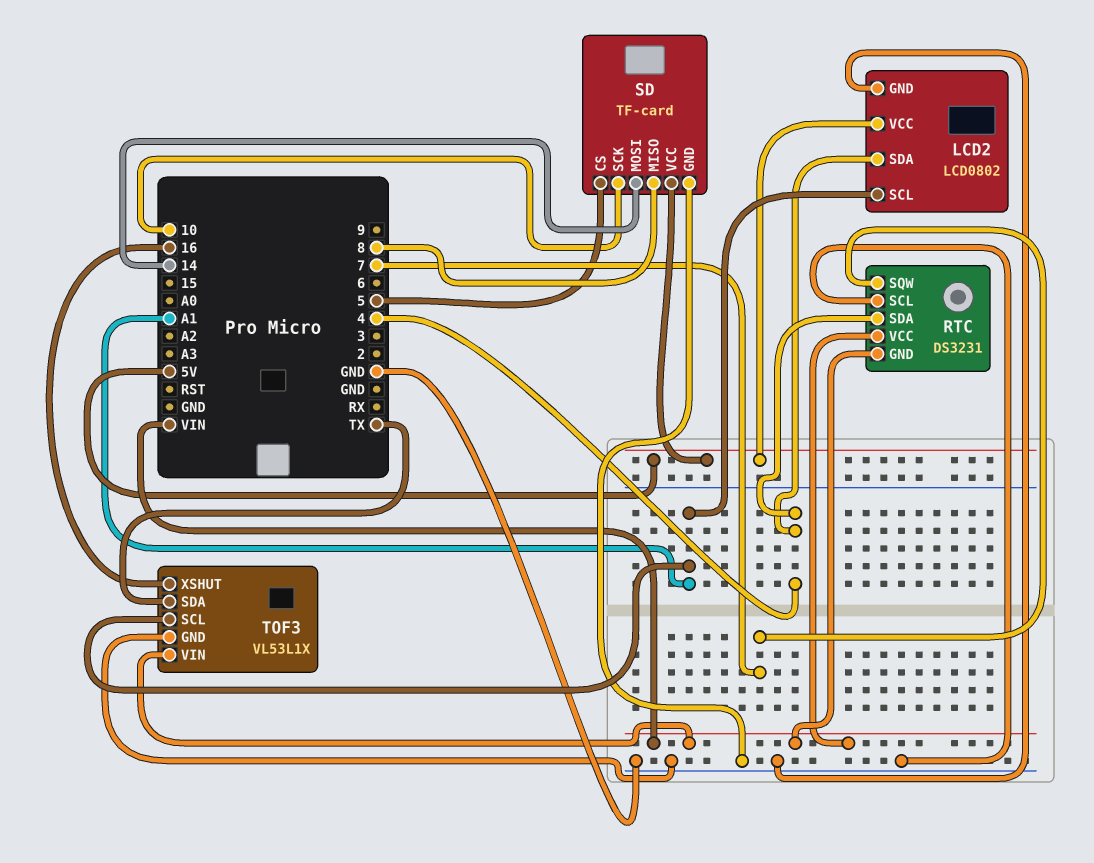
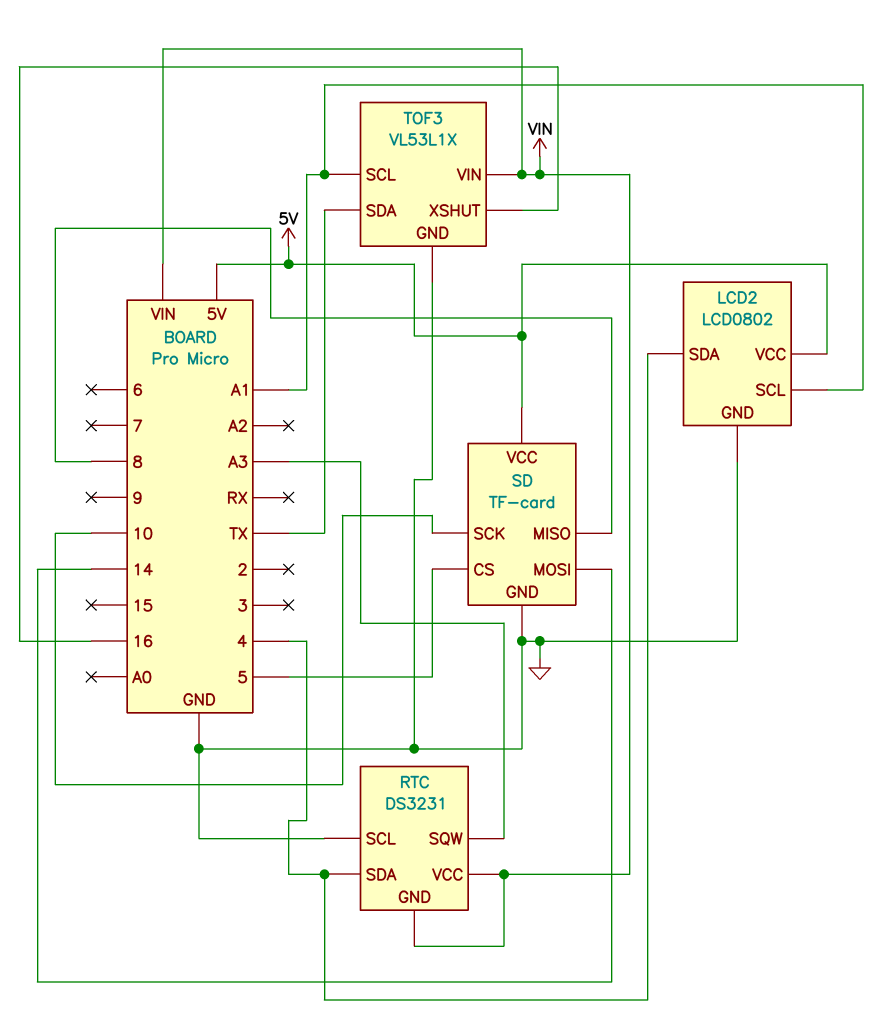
RTC pin SQW: 7 -> A3

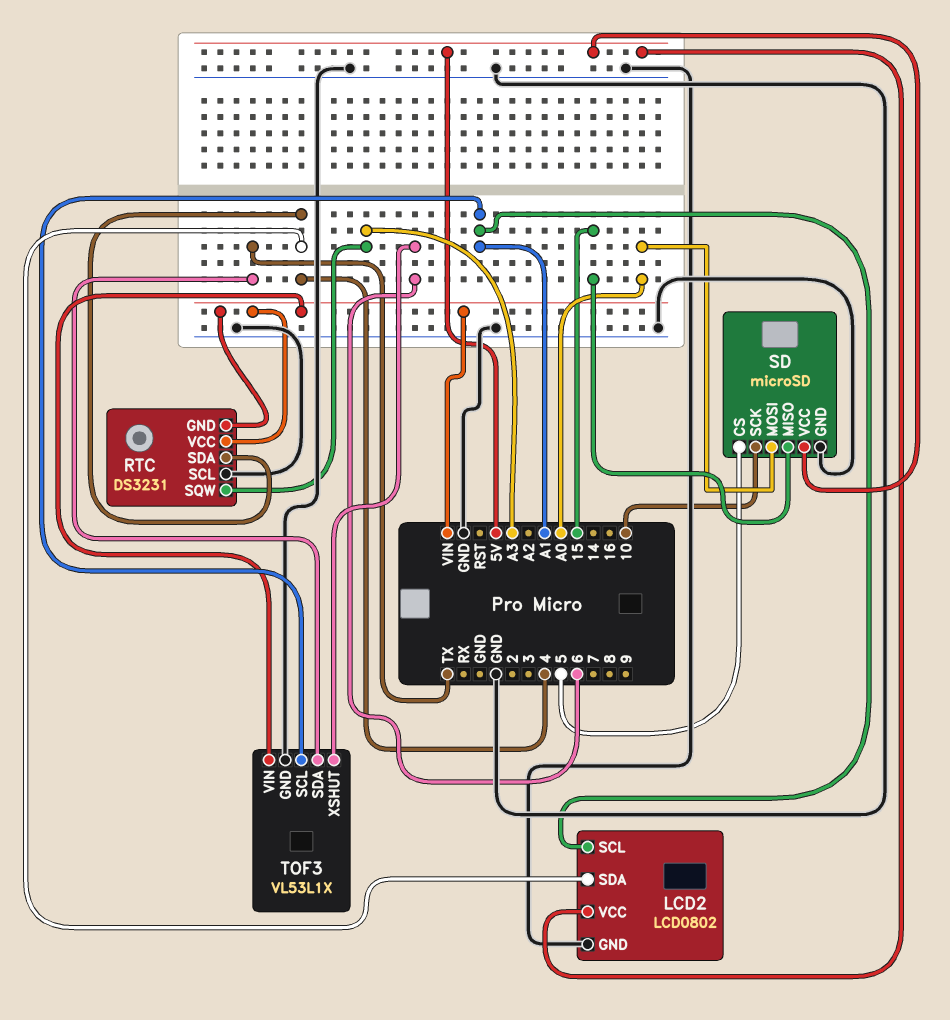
SD: TF-card -> microSD
SD pin MISO: 8 -> 15
SD pin MOSI: 14 -> A0
TOF3 pin XSHUT: 16 -> 6

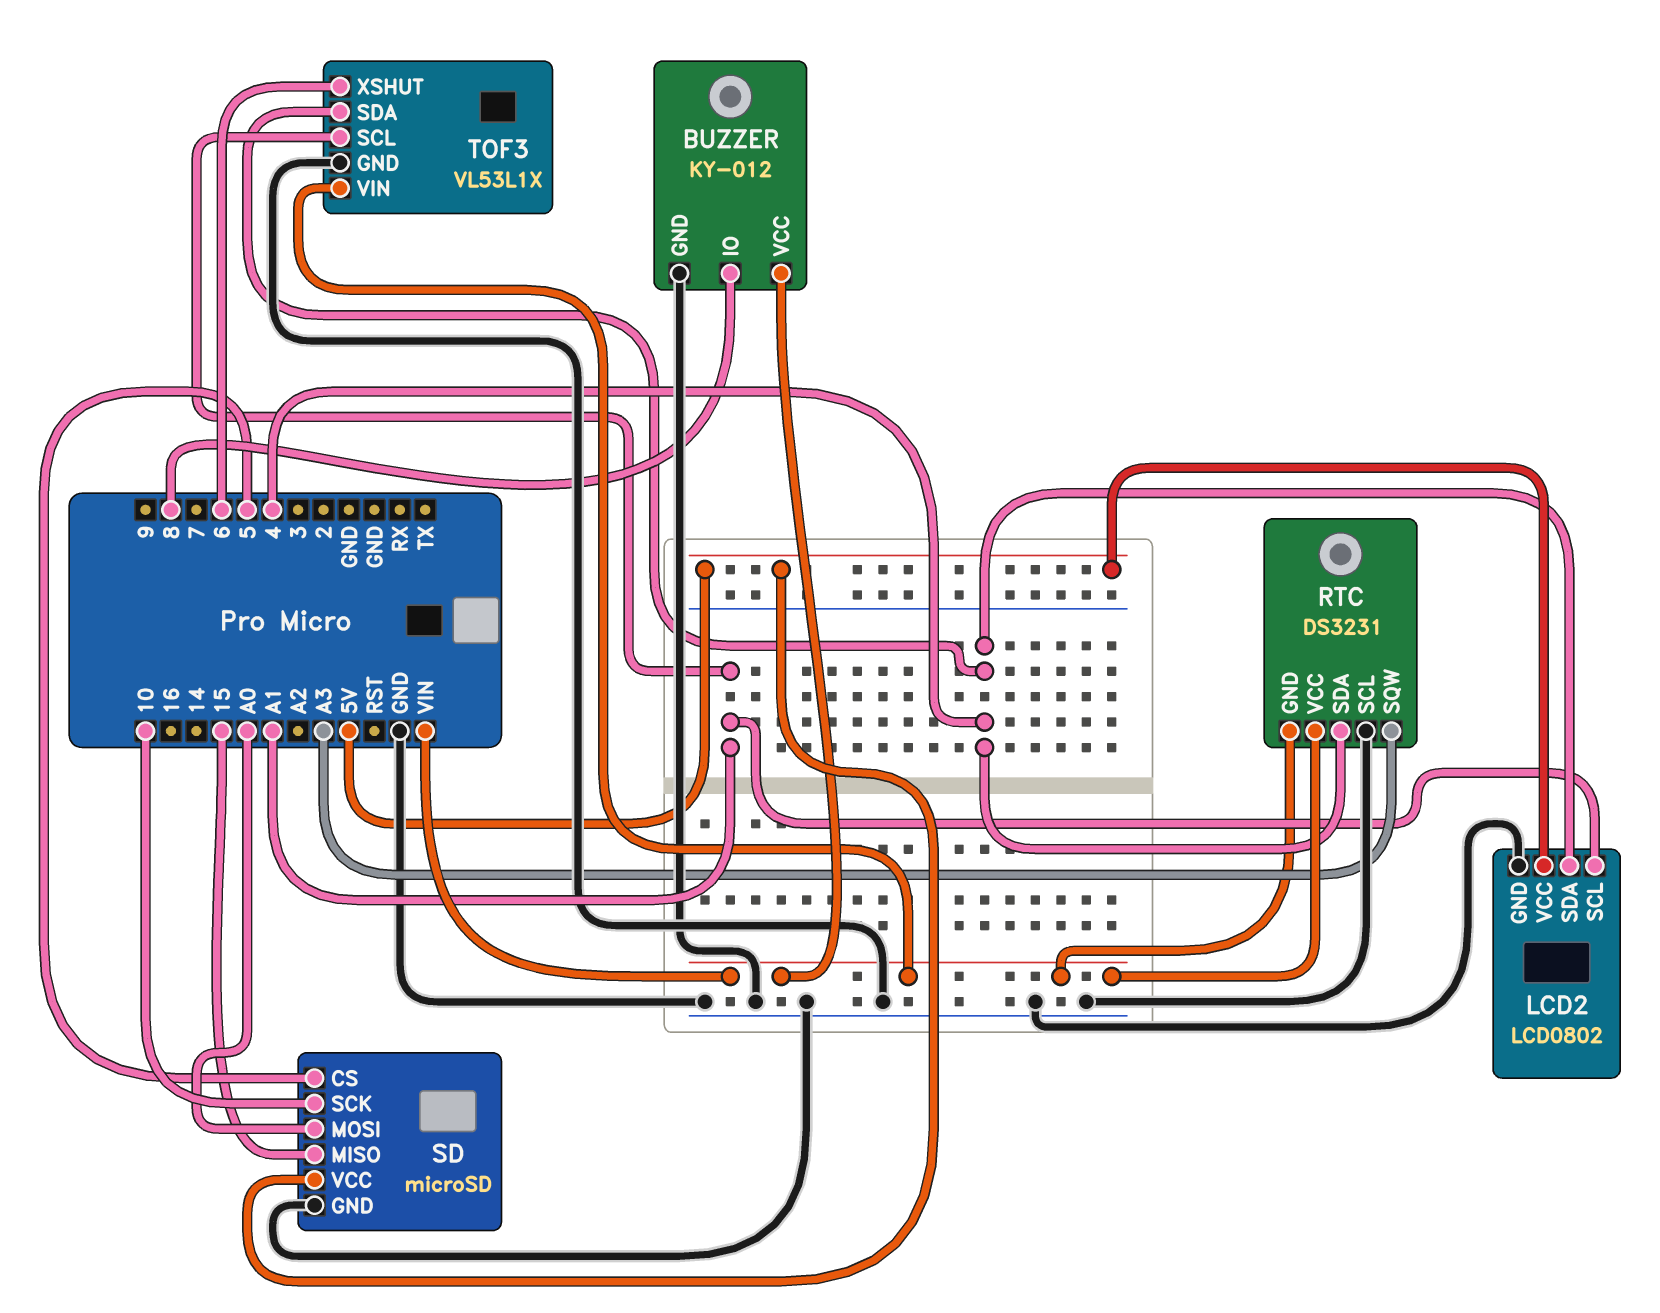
BUZZER: none -> KY-012
BUZZER pin GND: none -> GND
BUZZER pin IO: none -> 8
BUZZER pin VCC: none -> VIN
TOF3 pin SDA: TX -> 4

